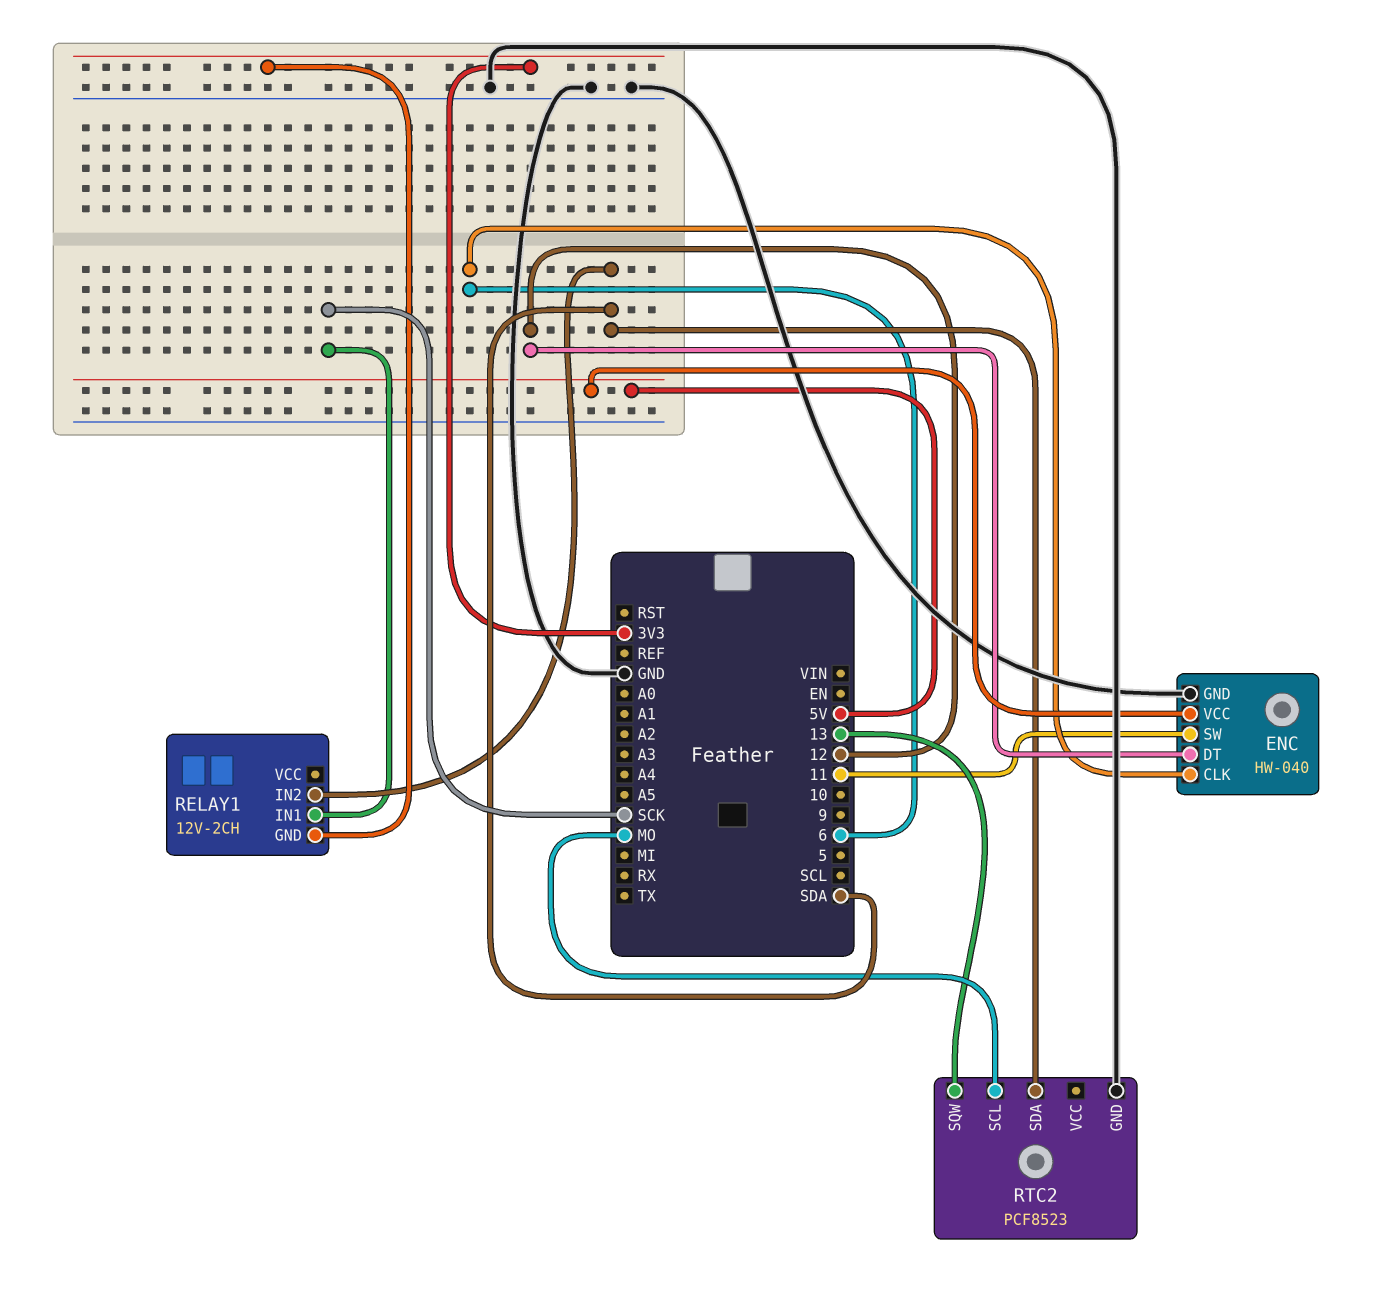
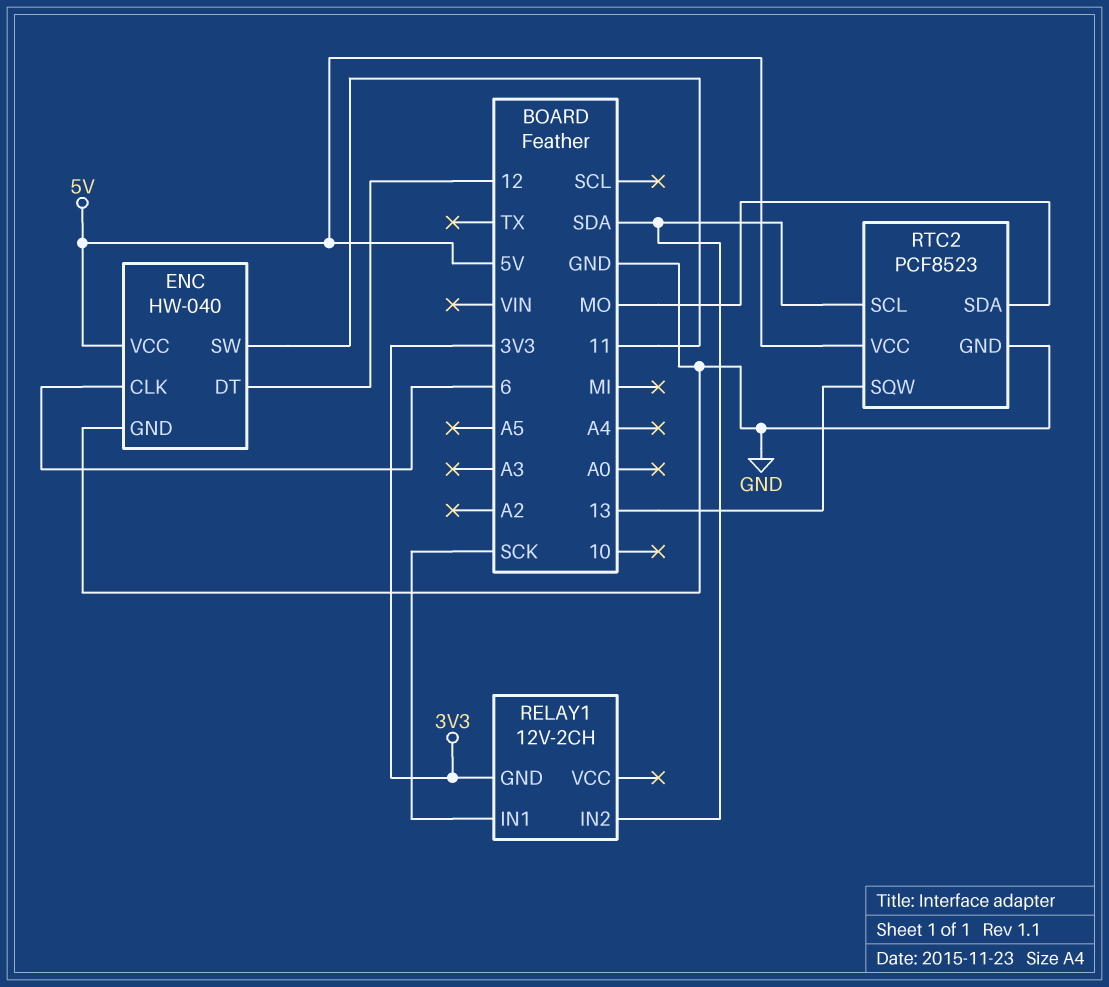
RTC2 pin SCL: MO -> SDA
RTC2 pin SDA: SDA -> MO
RTC2 pin VCC: none -> 5V

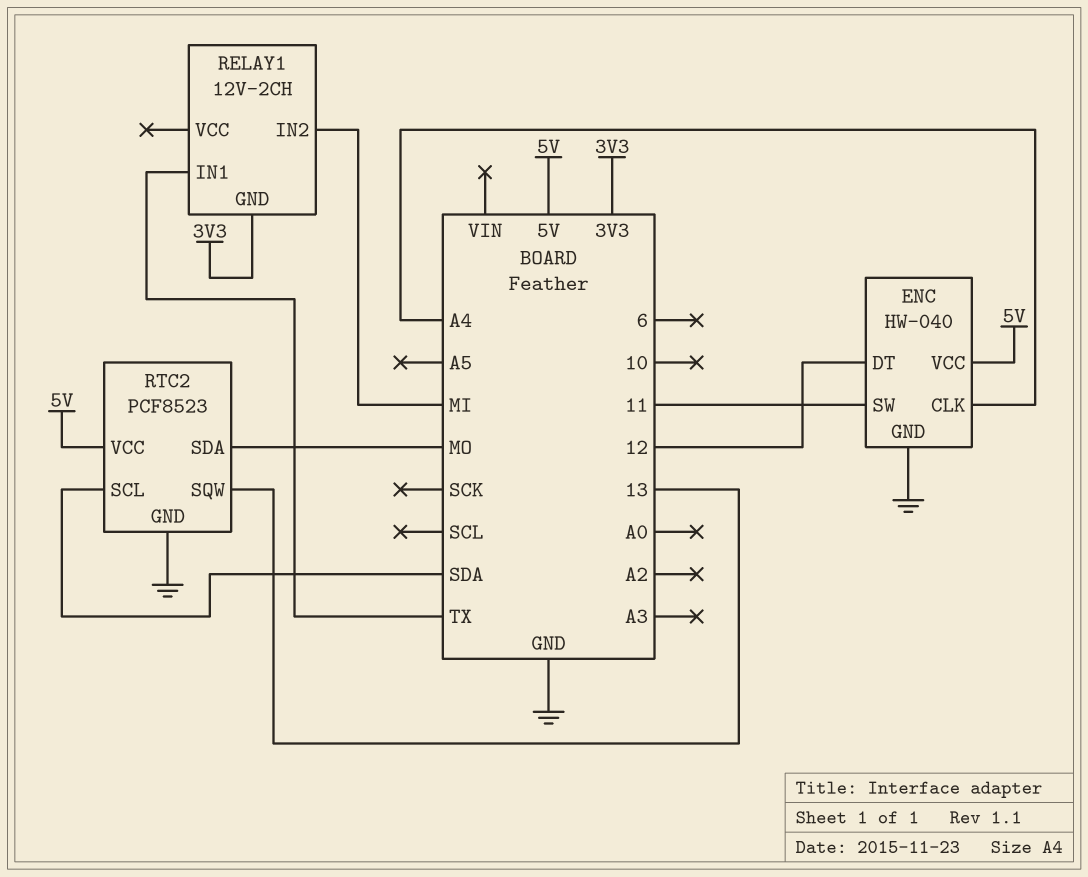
ENC pin CLK: 6 -> A4
RELAY1 pin IN1: SCK -> TX
RELAY1 pin IN2: SDA -> MI

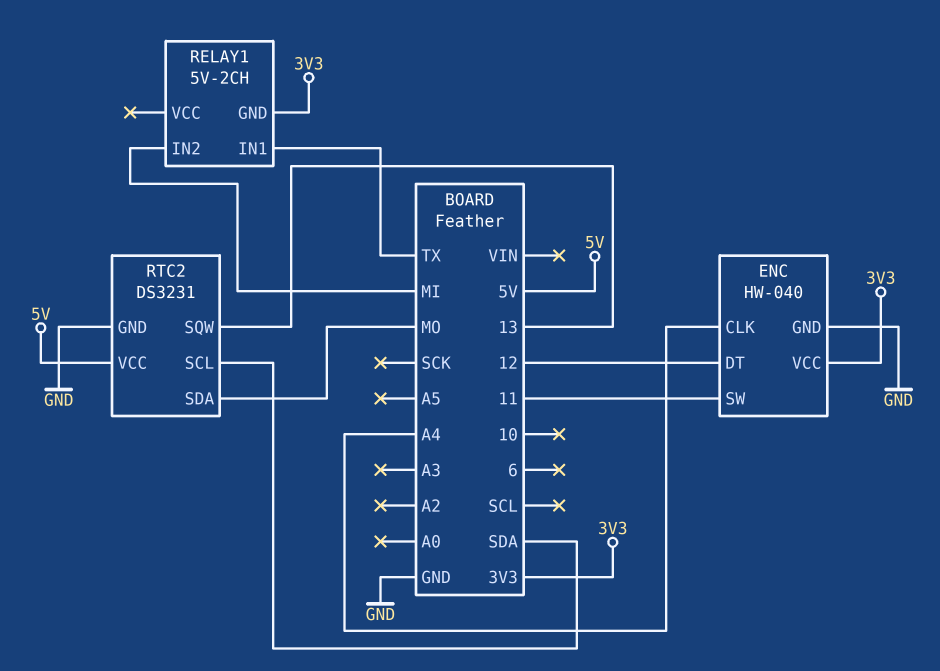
ENC pin VCC: 5V -> 3V3
RELAY1: 12V-2CH -> 5V-2CH
RTC2: PCF8523 -> DS3231

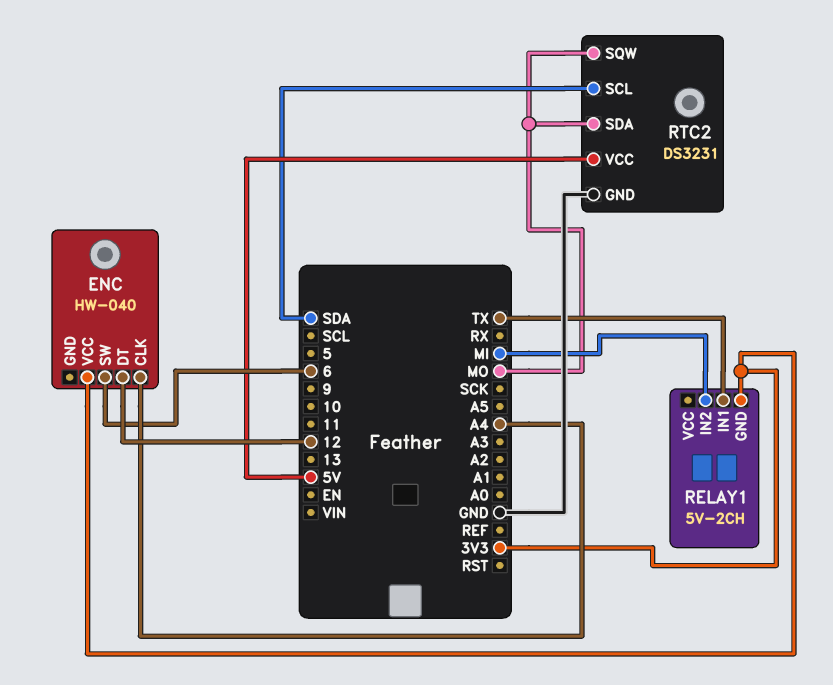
ENC pin GND: GND -> none
ENC pin SW: 11 -> 6
RTC2 pin SQW: 13 -> MO

